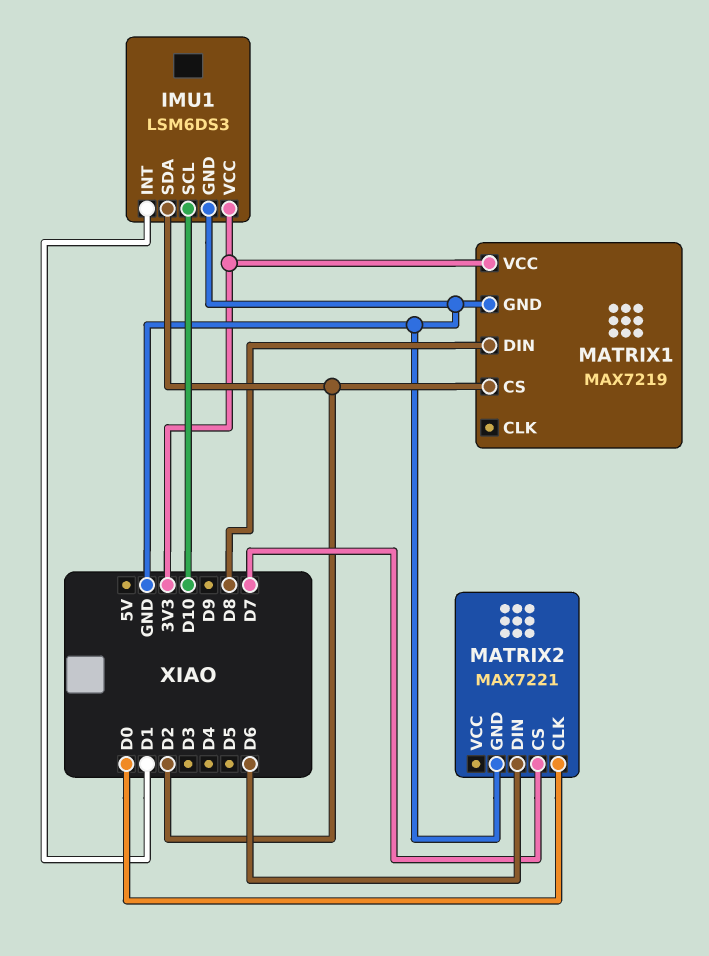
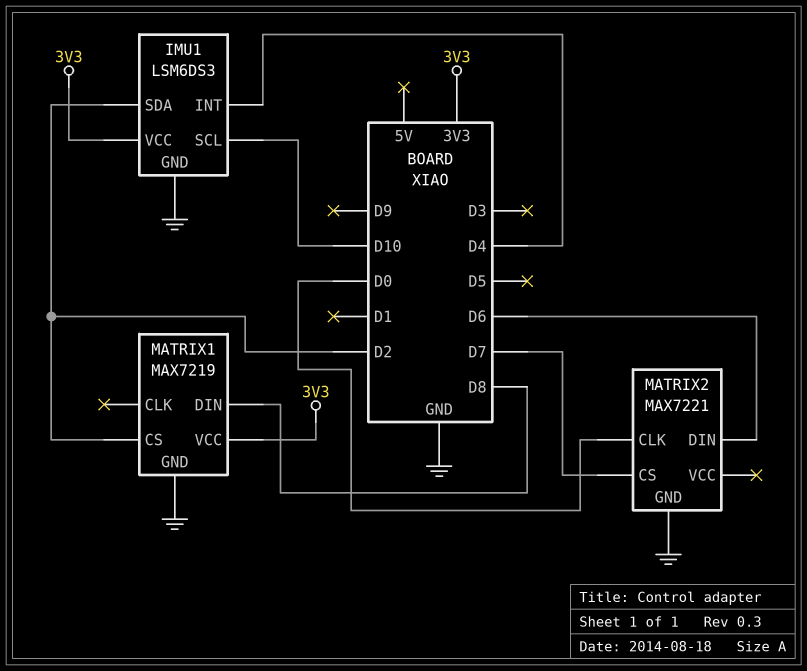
IMU1 pin INT: D1 -> D4

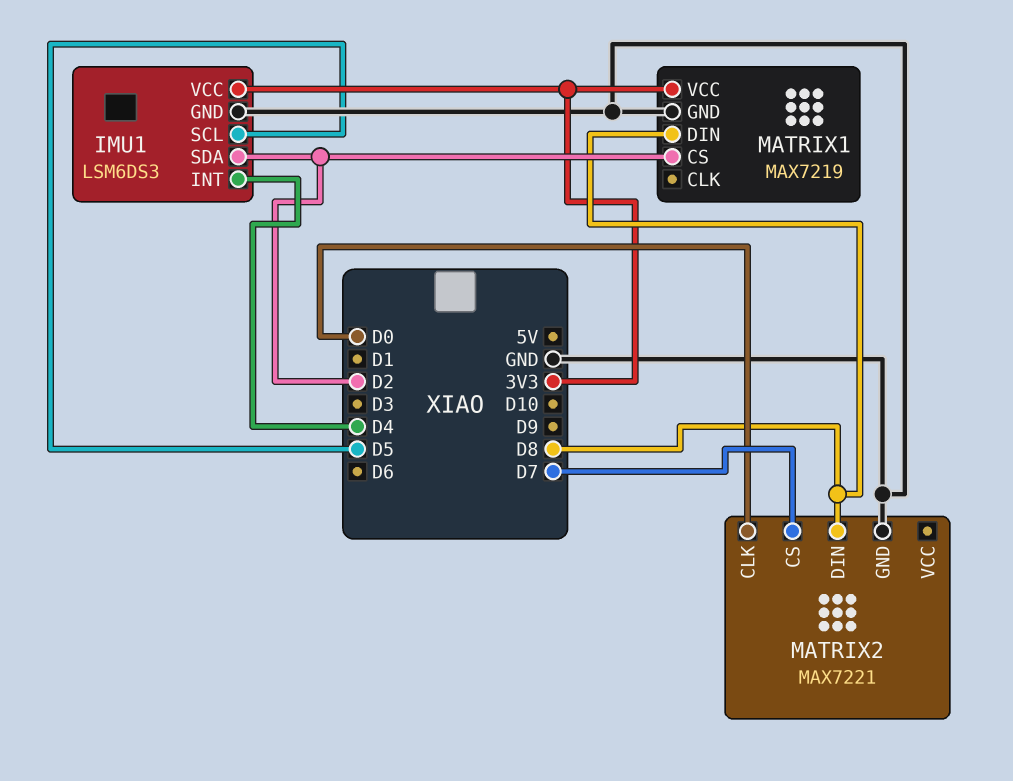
IMU1 pin SCL: D10 -> D5
MATRIX2 pin DIN: D6 -> D8

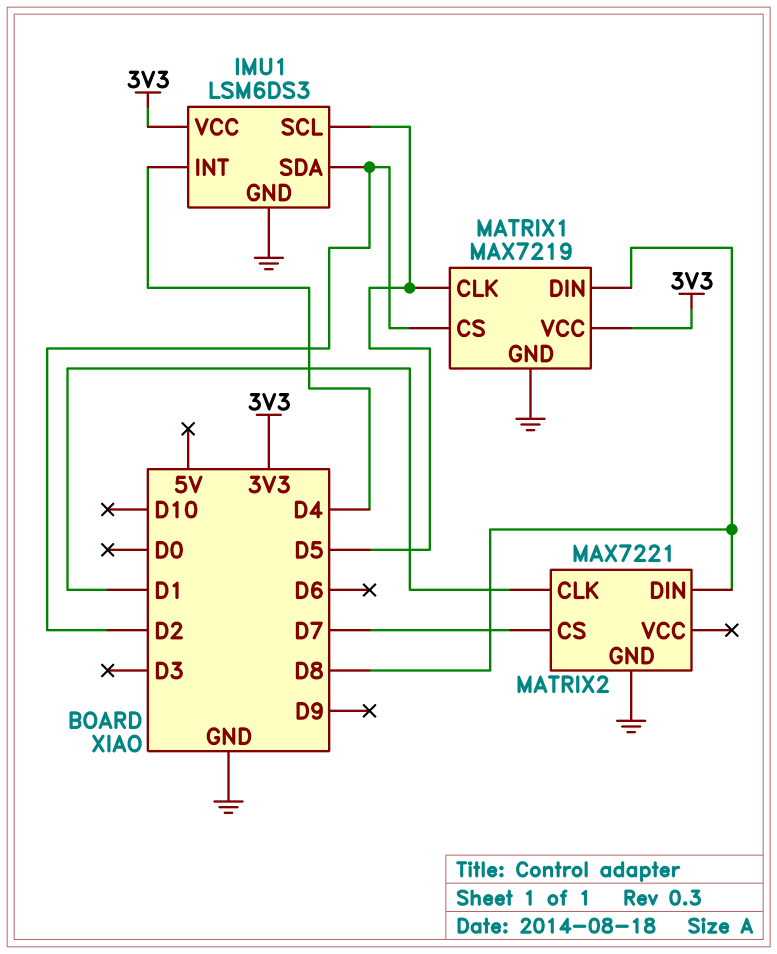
MATRIX1 pin CLK: none -> D5
MATRIX2 pin CLK: D0 -> D1

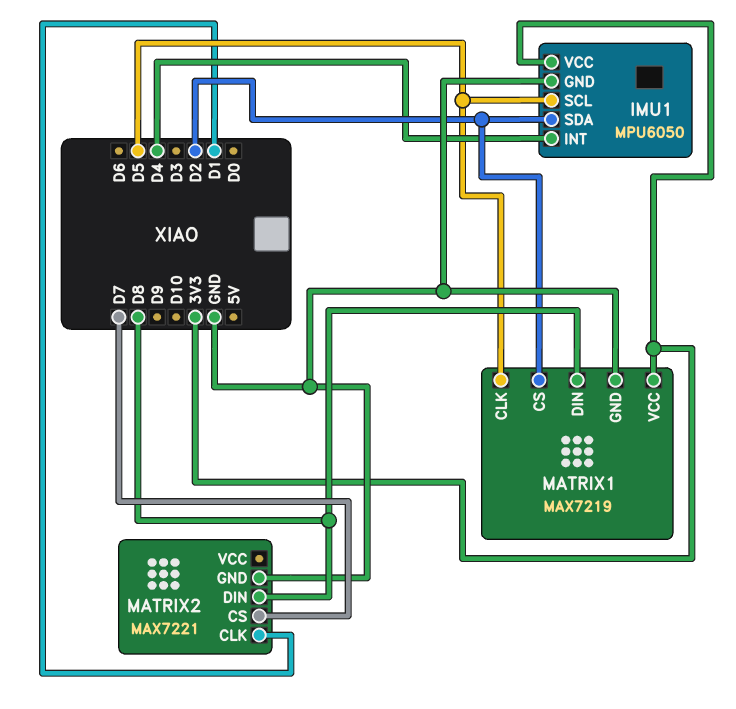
IMU1: LSM6DS3 -> MPU6050

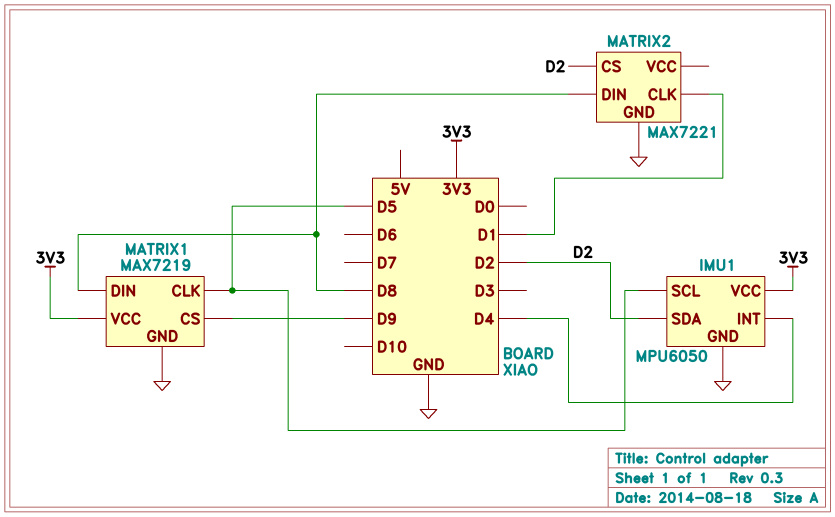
MATRIX1 pin CS: D2 -> D9
MATRIX2 pin CS: D7 -> D2

